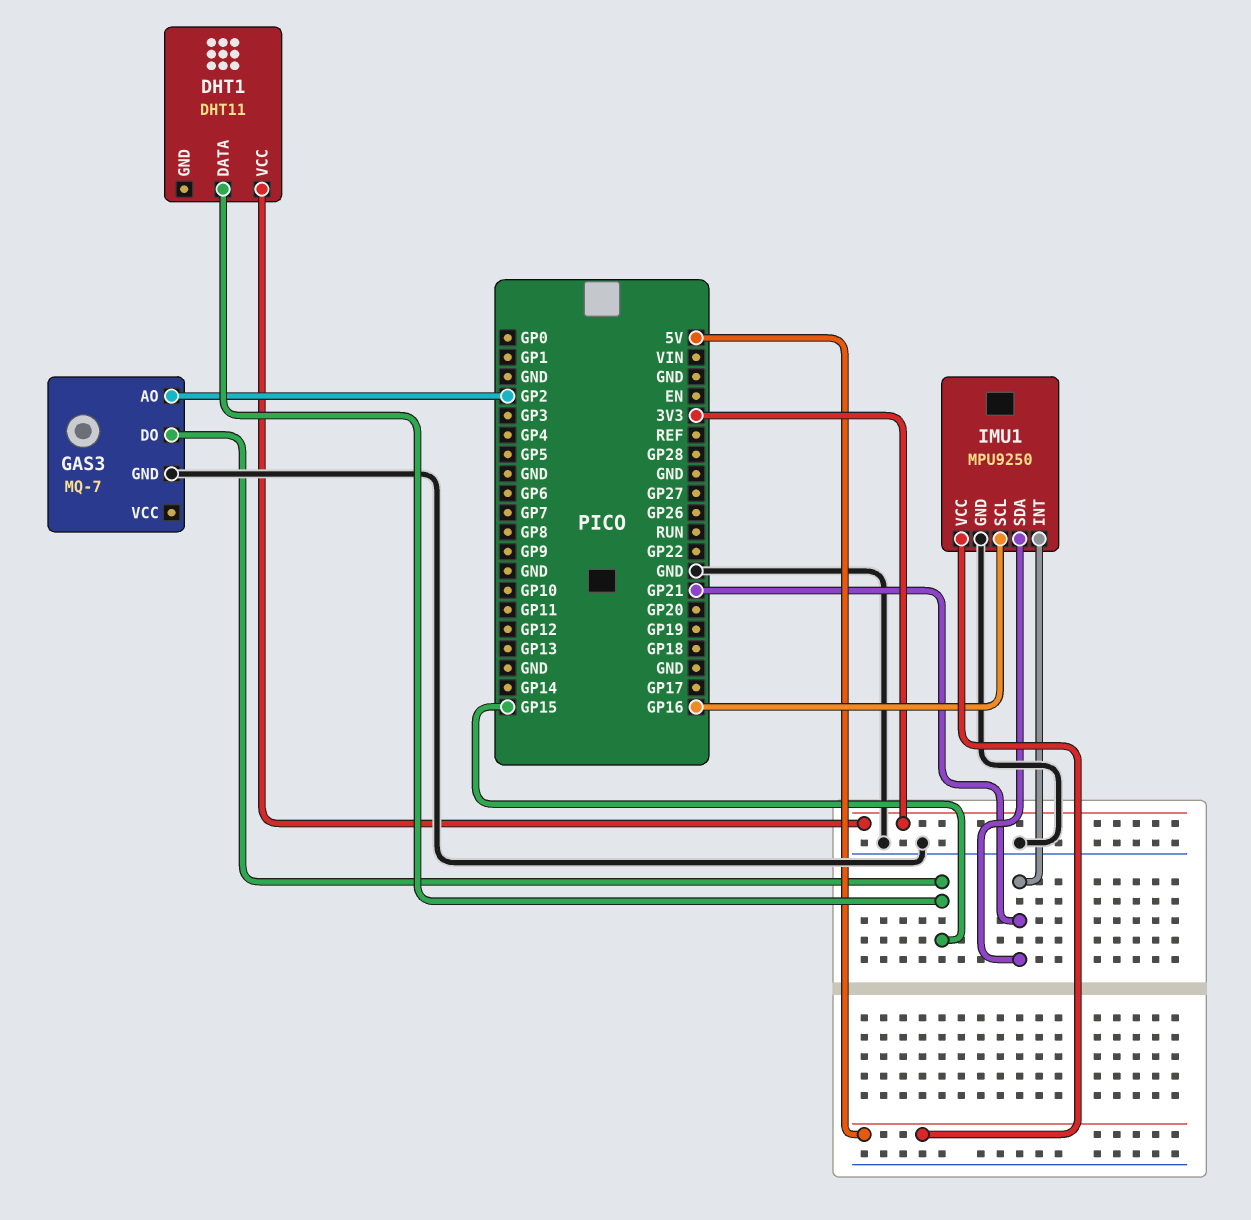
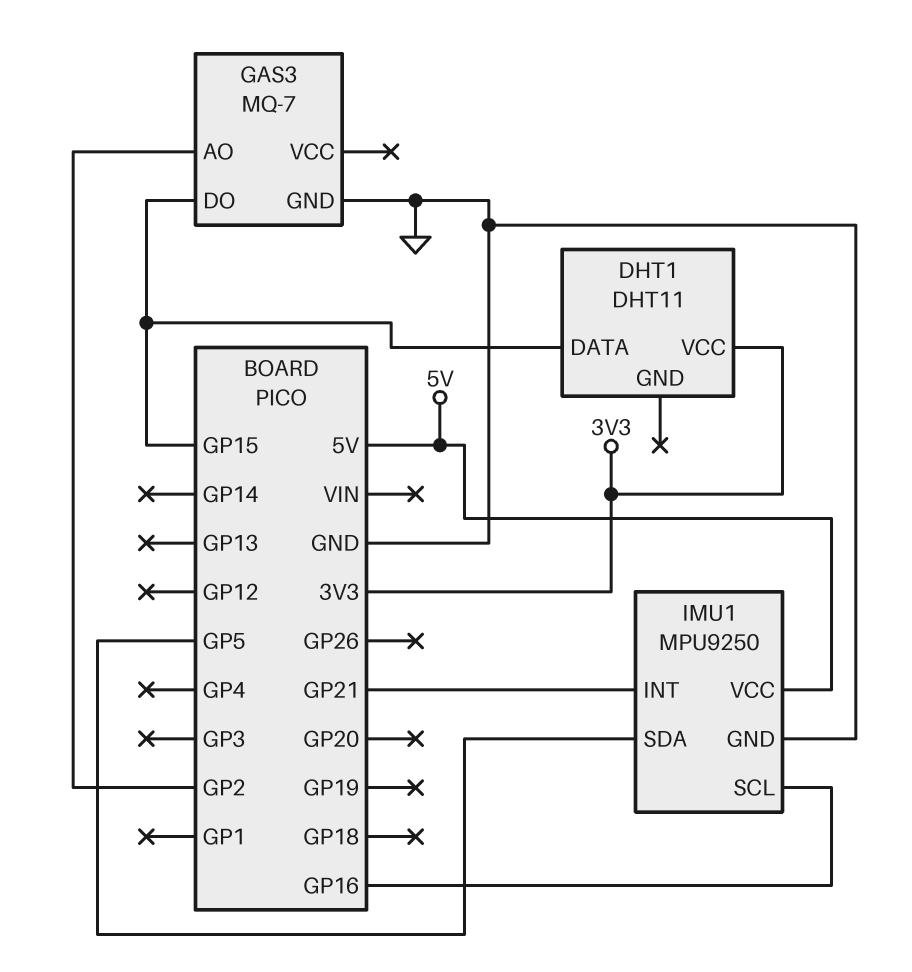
IMU1 pin SDA: GP21 -> GP5

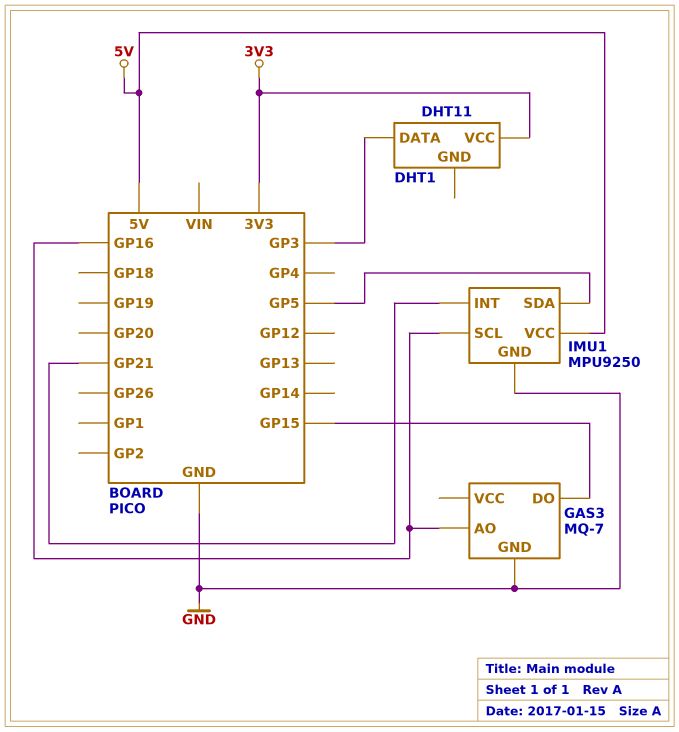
DHT1 pin DATA: GP15 -> GP3
GAS3 pin AO: GP2 -> GP16

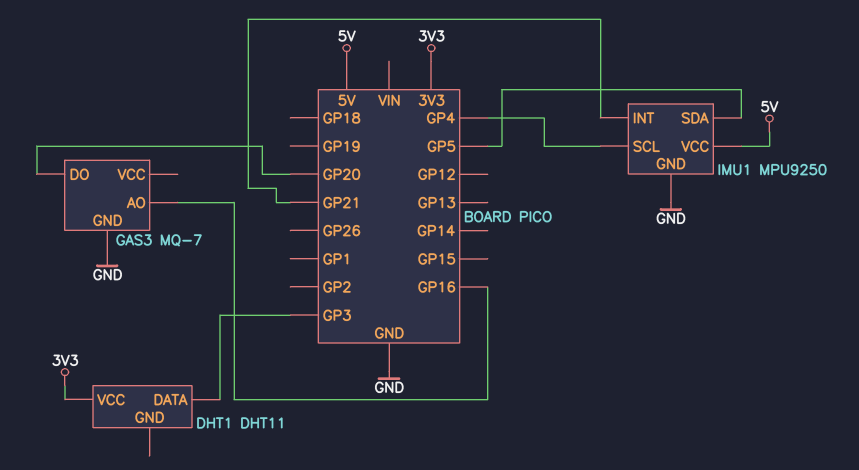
GAS3 pin DO: GP15 -> GP20
IMU1 pin SCL: GP16 -> GP4

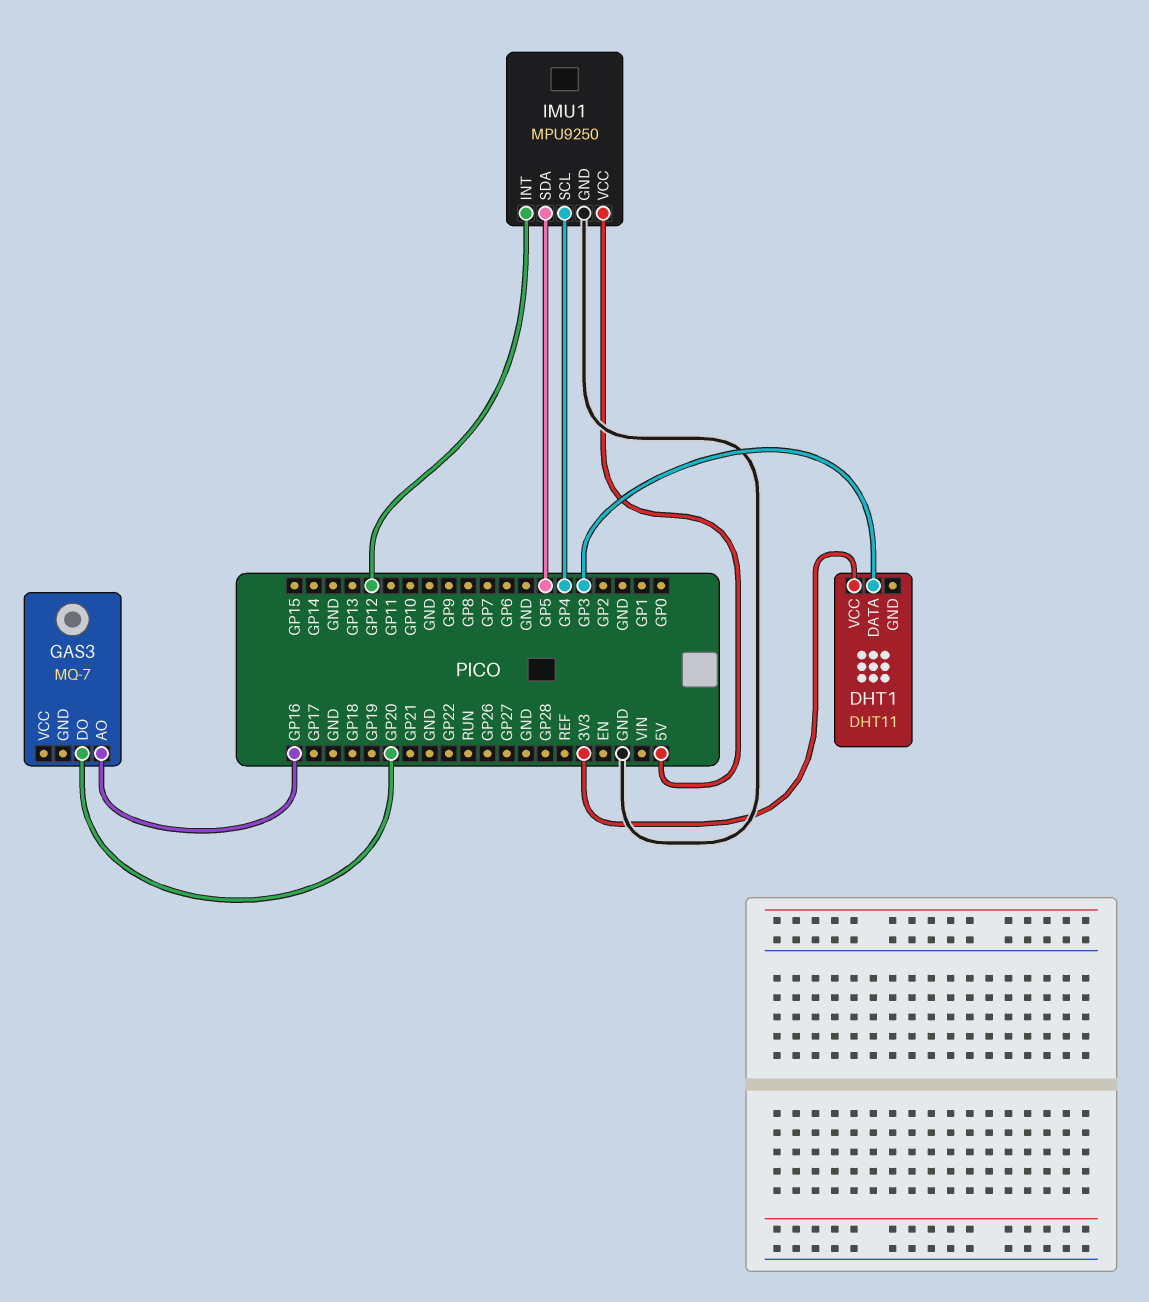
GAS3 pin GND: GND -> none
IMU1 pin INT: GP21 -> GP12

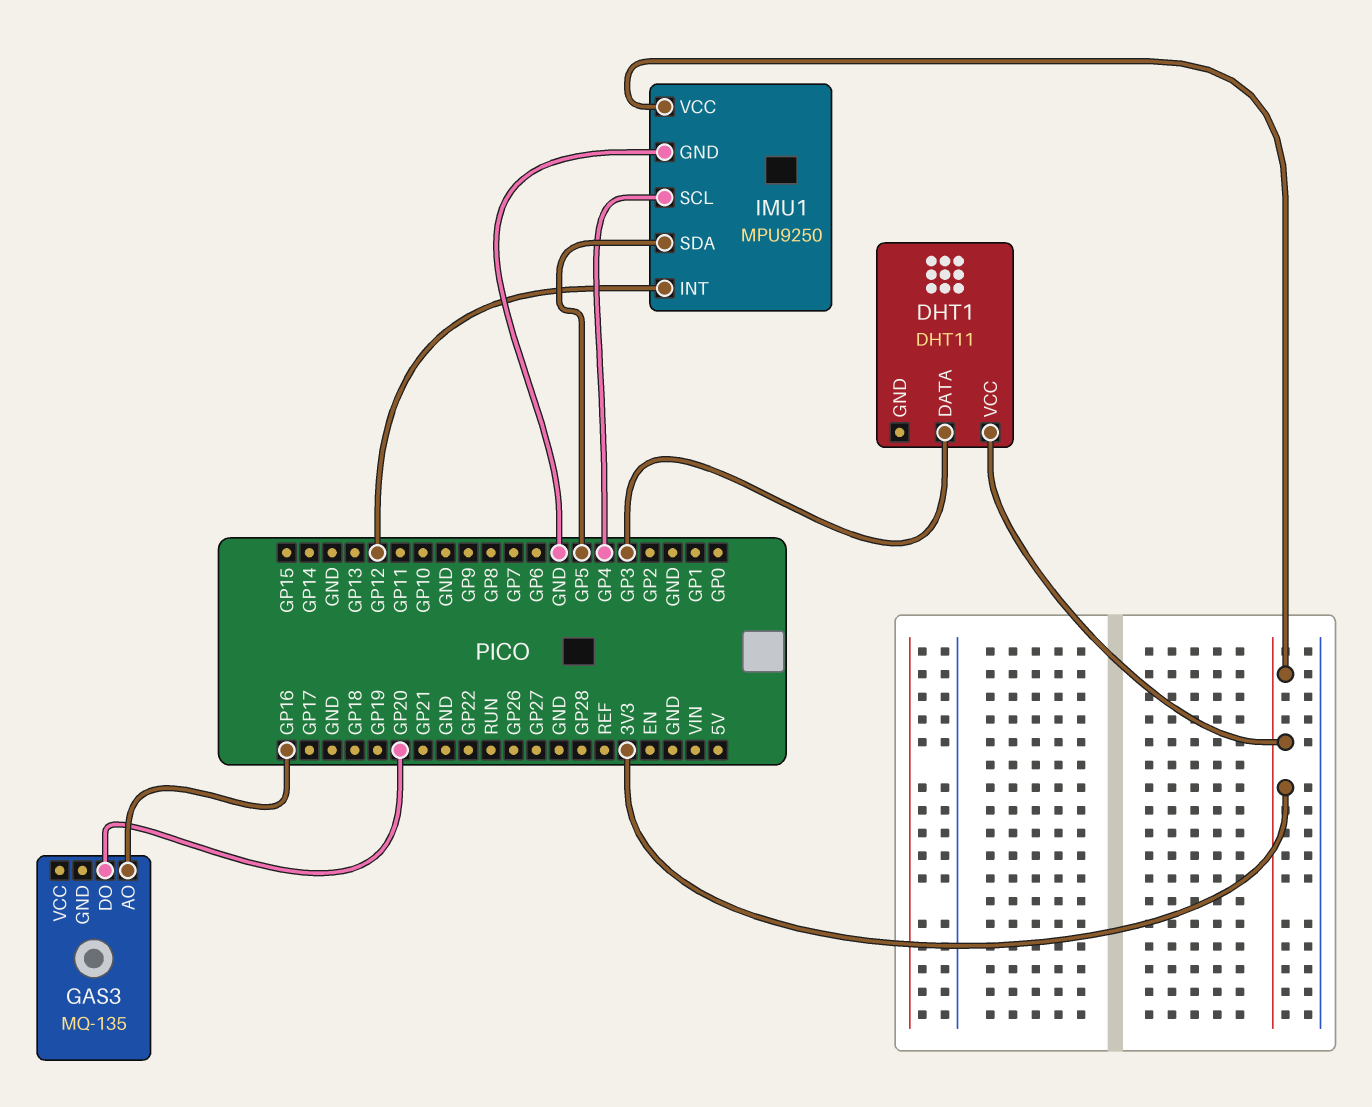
GAS3: MQ-7 -> MQ-135
IMU1 pin VCC: 5V -> 3V3

